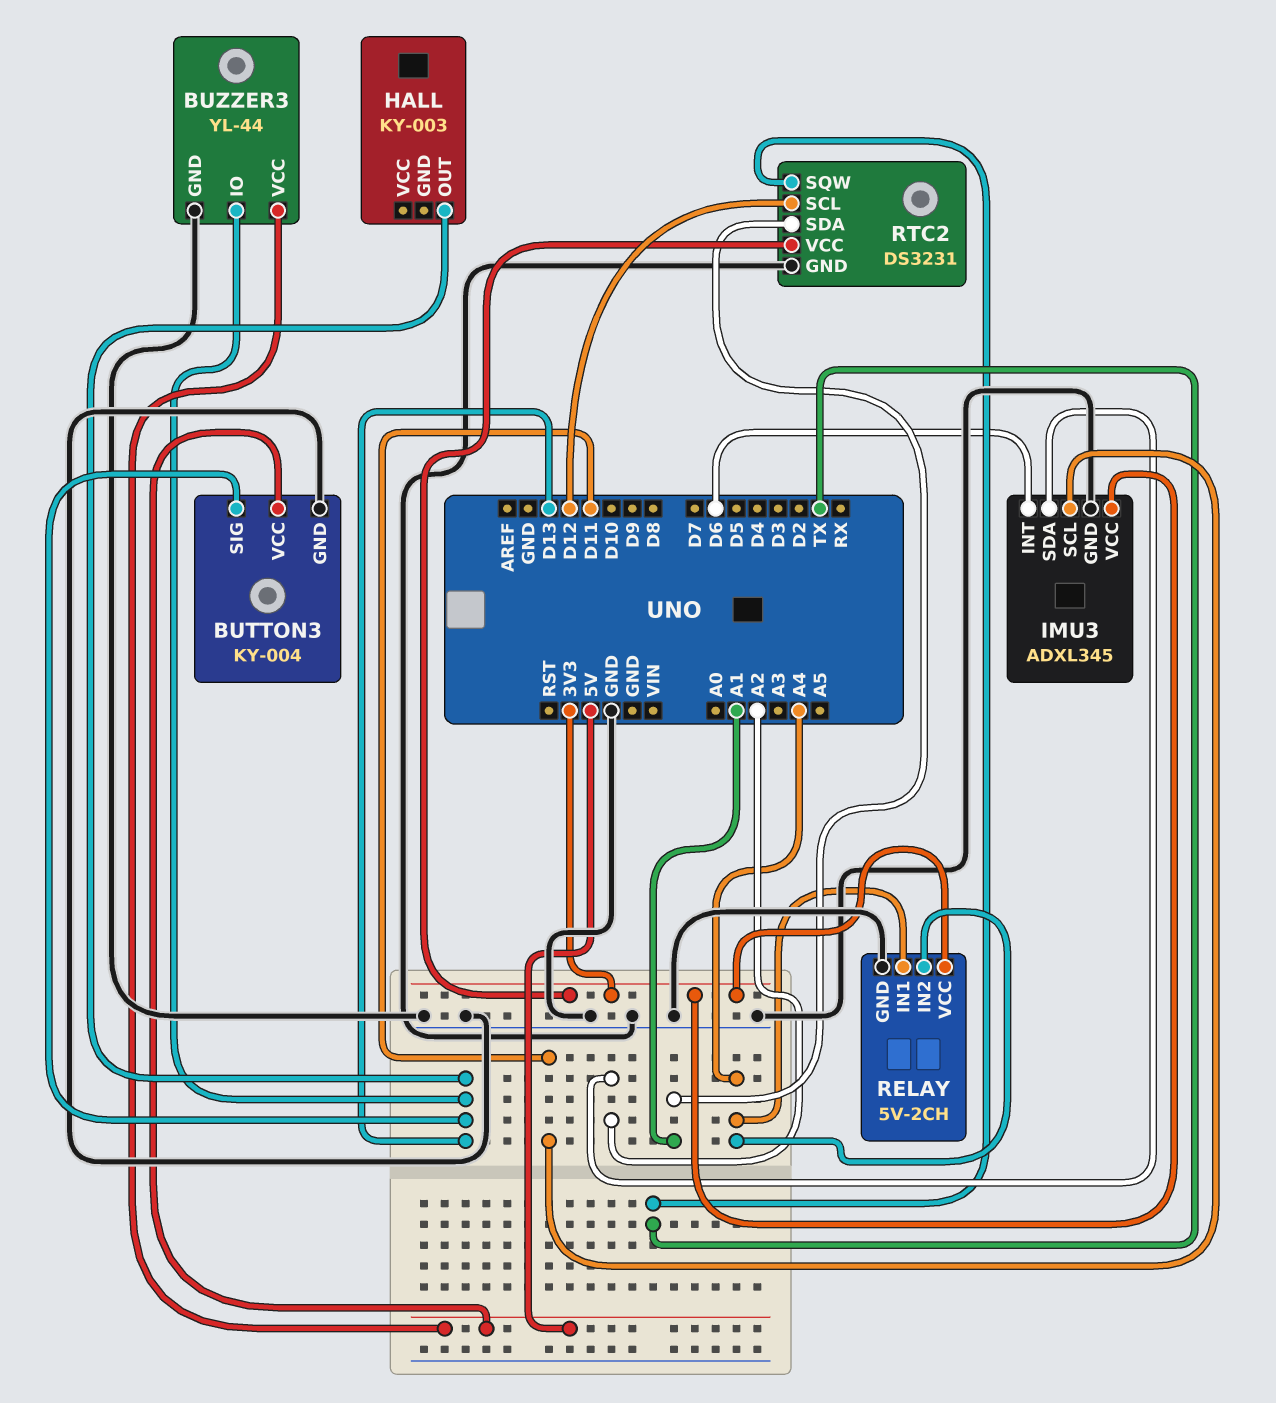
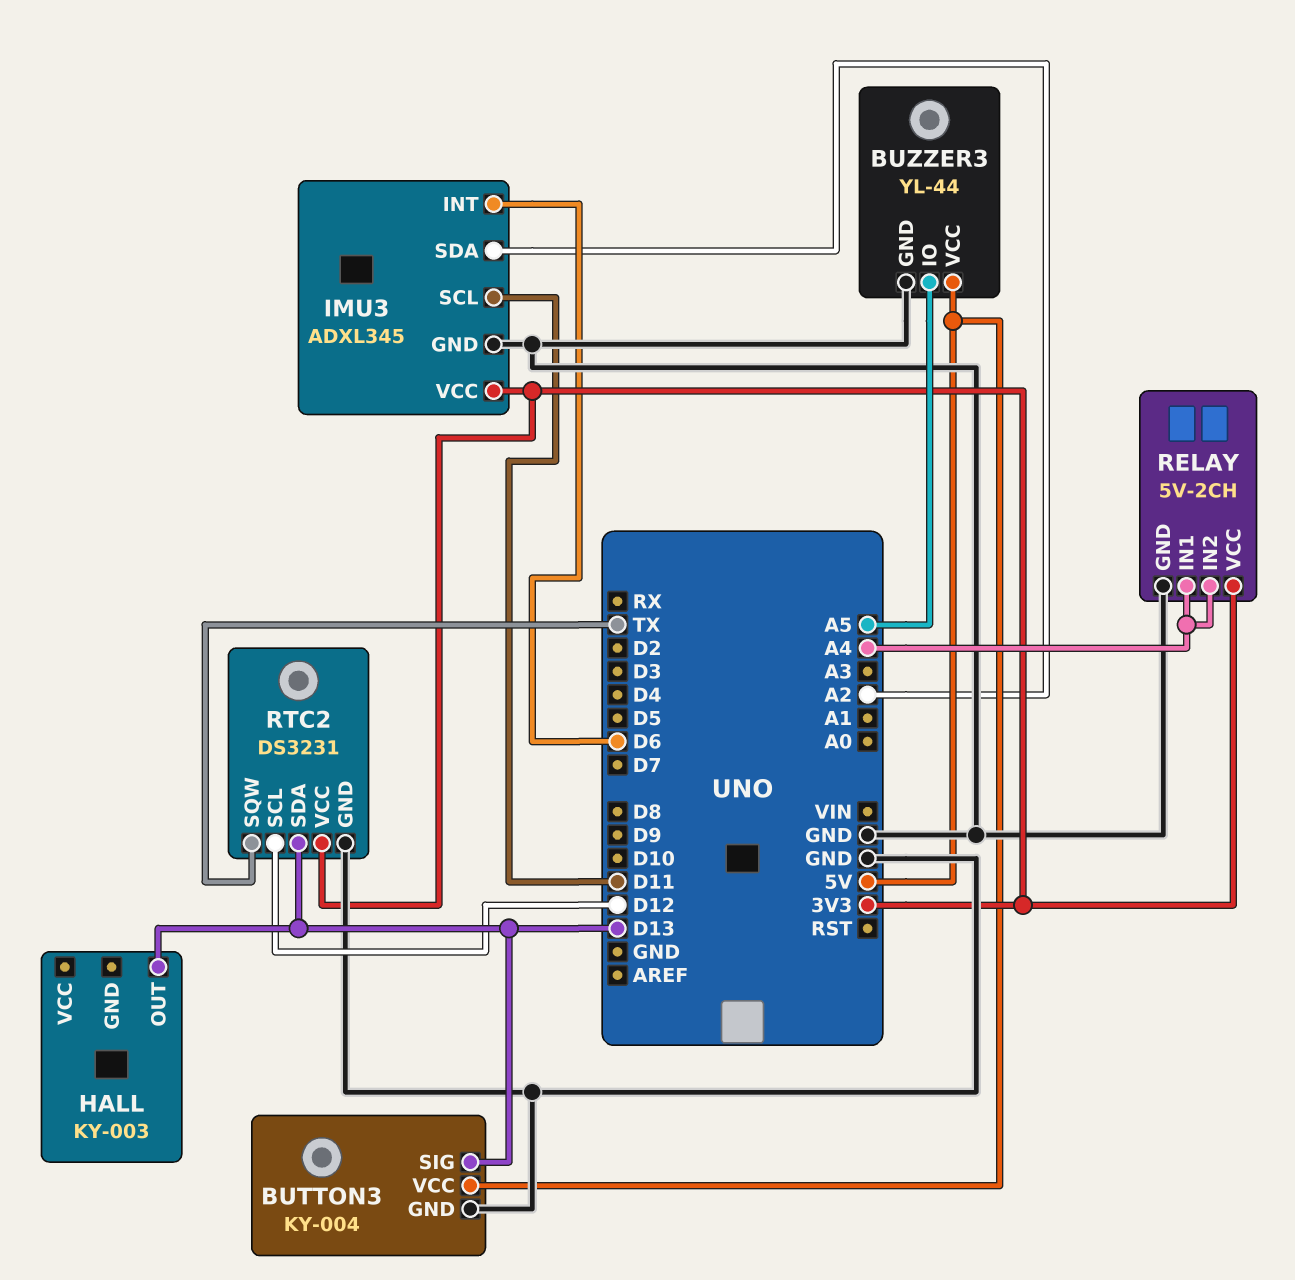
BUZZER3 pin IO: D13 -> A5
RTC2 pin SDA: A1 -> D13

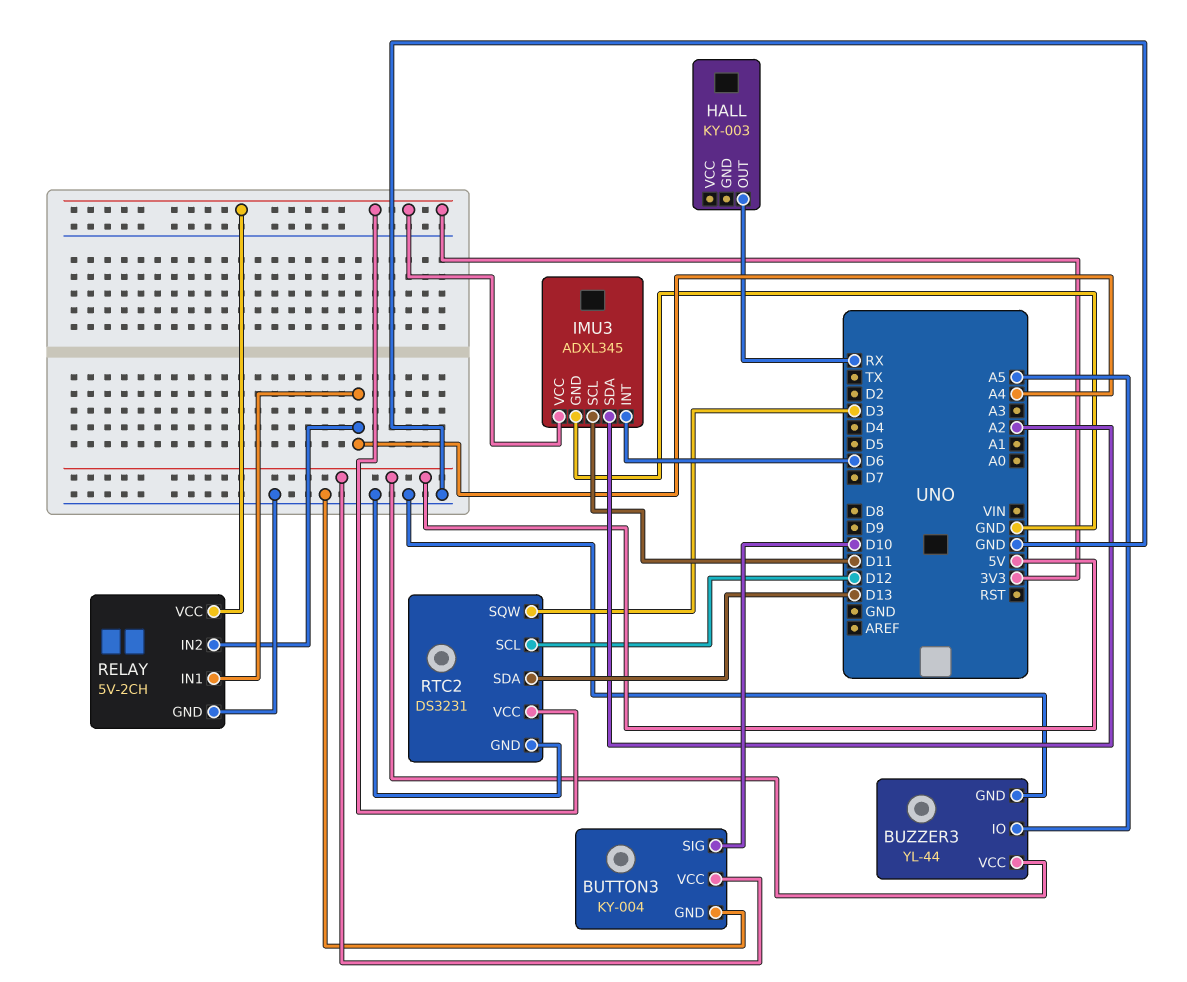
BUTTON3 pin SIG: D13 -> D10
HALL pin OUT: D13 -> RX
RTC2 pin SQW: TX -> D3

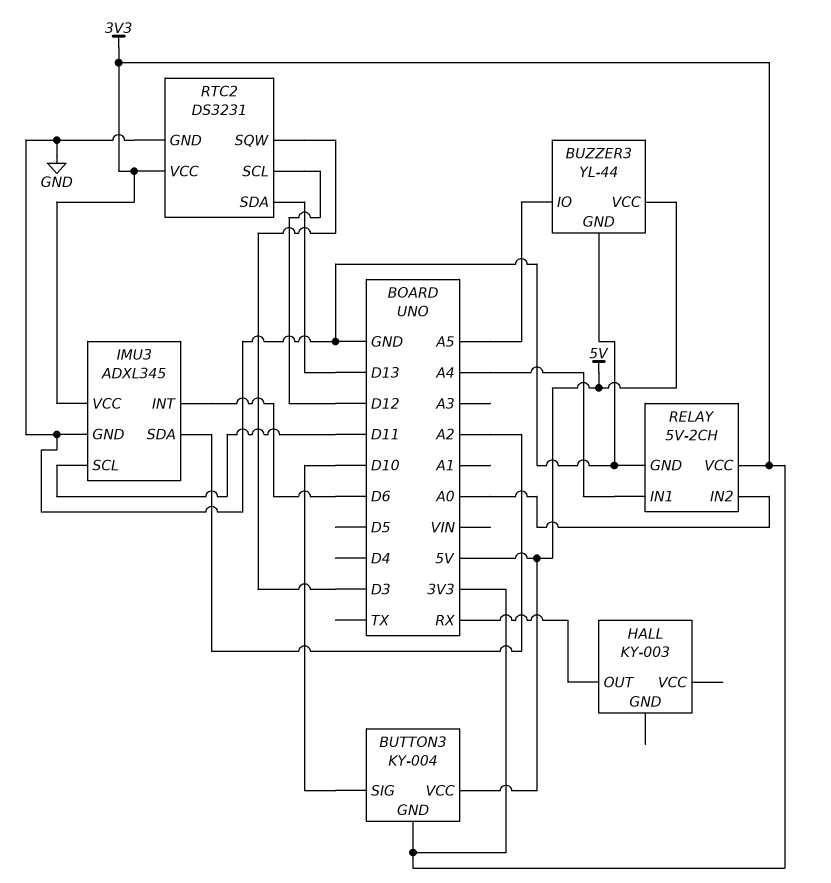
BUTTON3 pin GND: GND -> 3V3
RELAY pin IN2: A4 -> A0

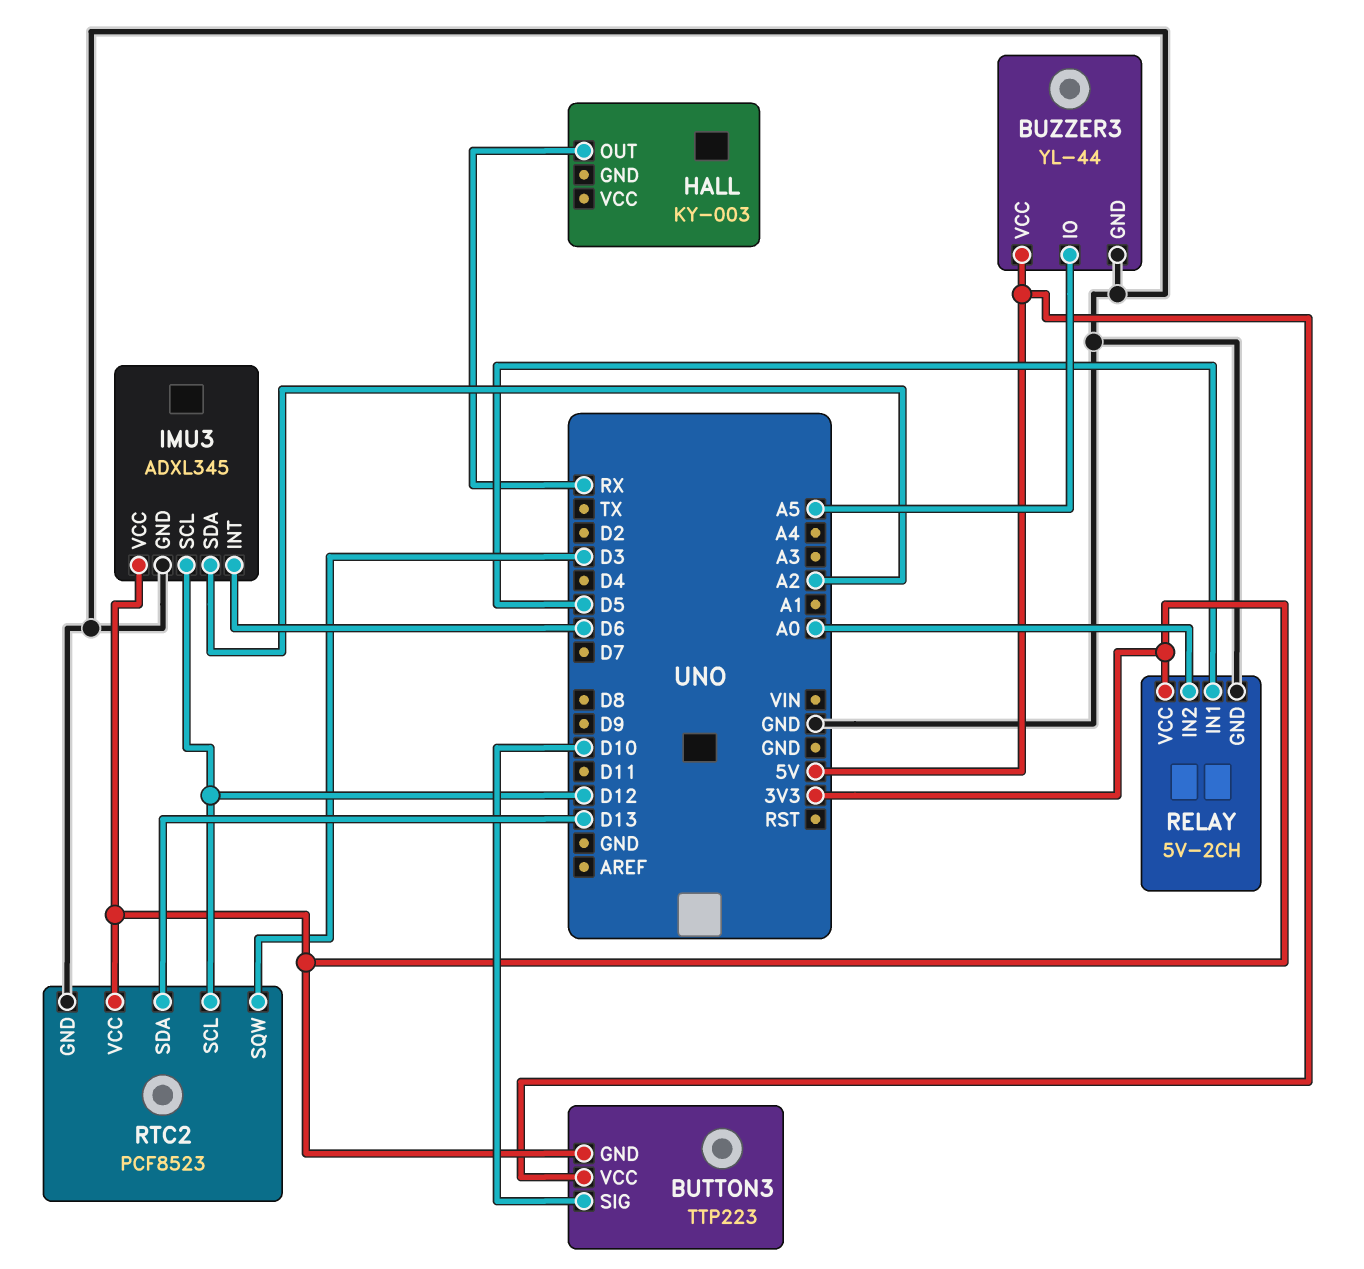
BUTTON3: KY-004 -> TTP223
IMU3 pin SCL: D11 -> D12
RELAY pin IN1: A4 -> D5
RTC2: DS3231 -> PCF8523

